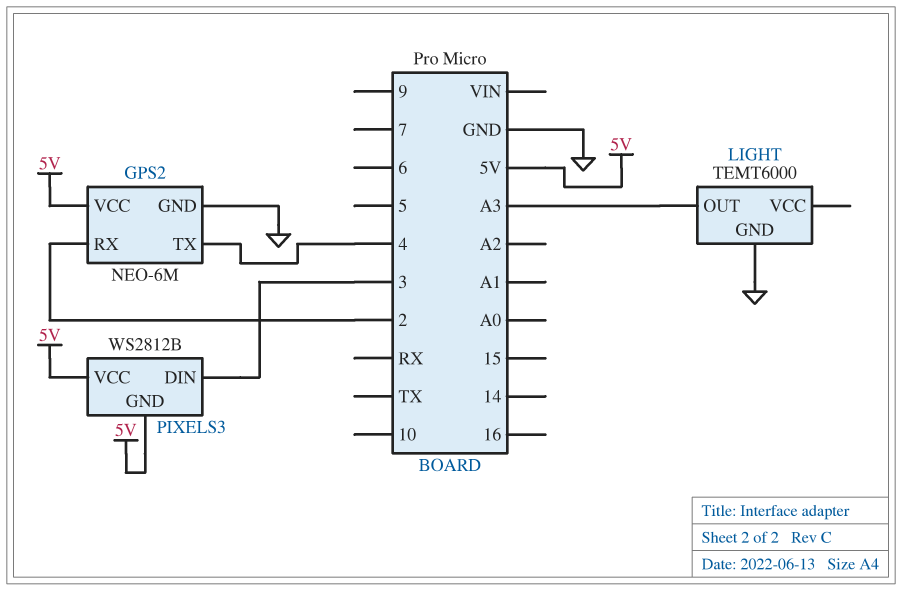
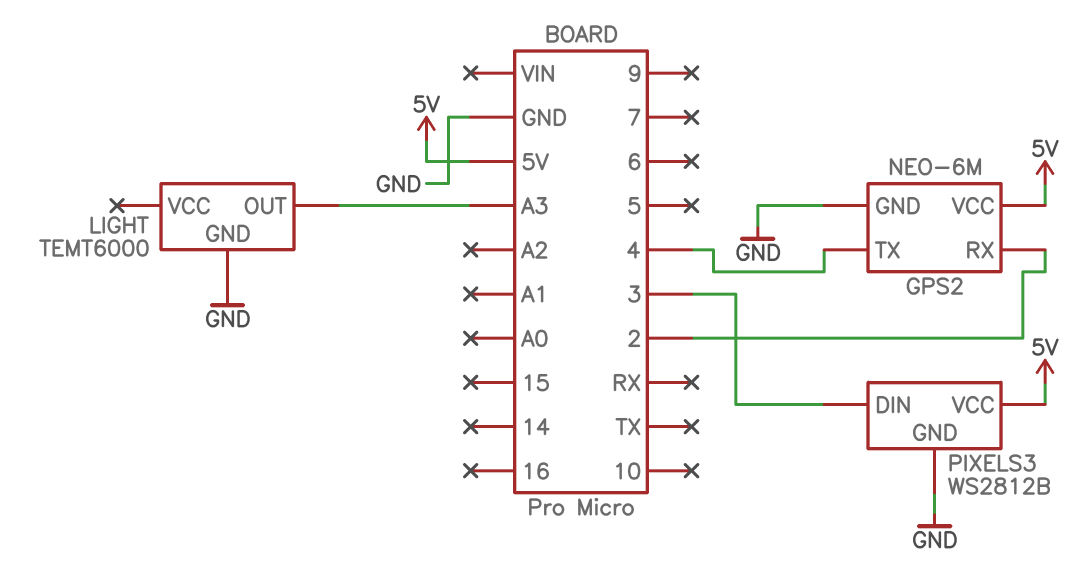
PIXELS3 pin GND: 5V -> GND

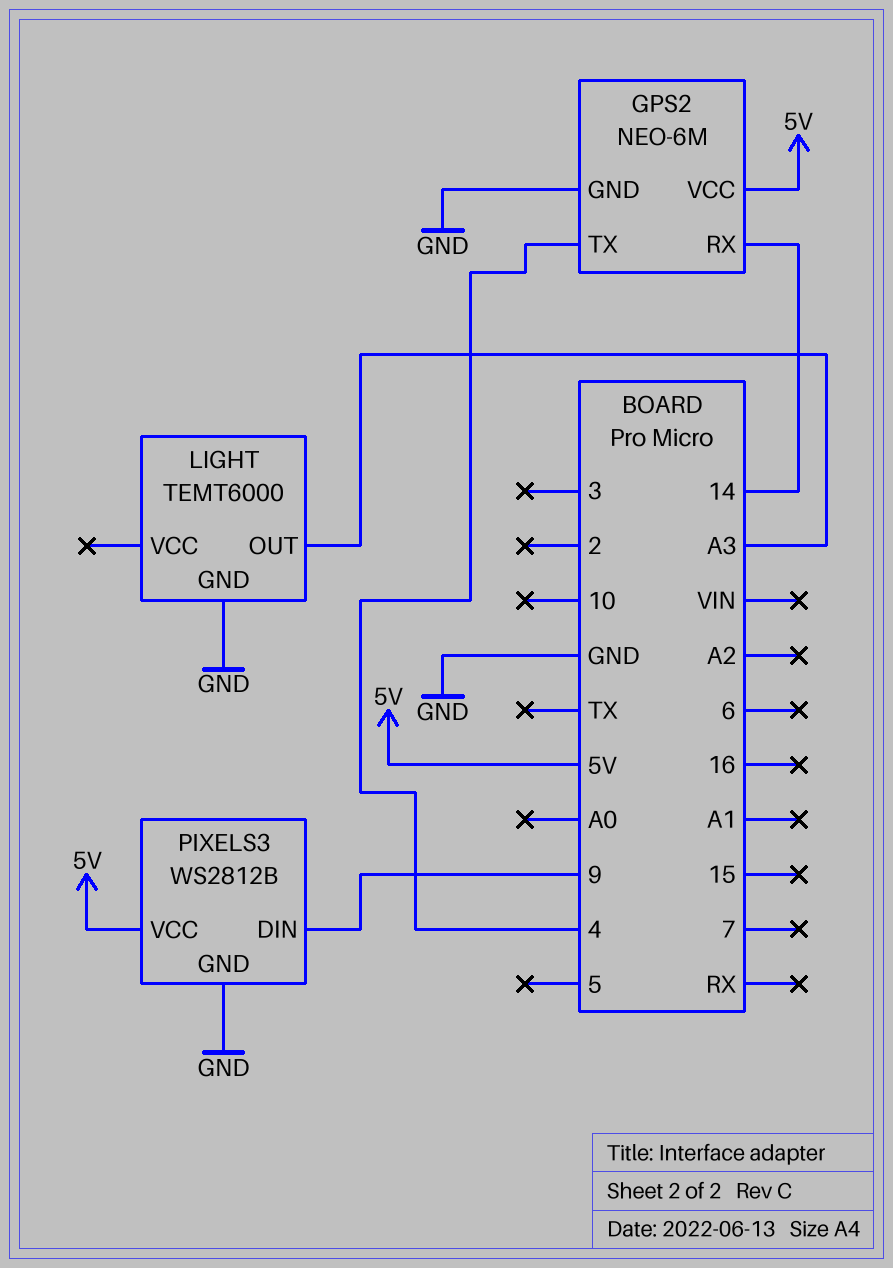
GPS2 pin RX: 2 -> 14
PIXELS3 pin DIN: 3 -> 9

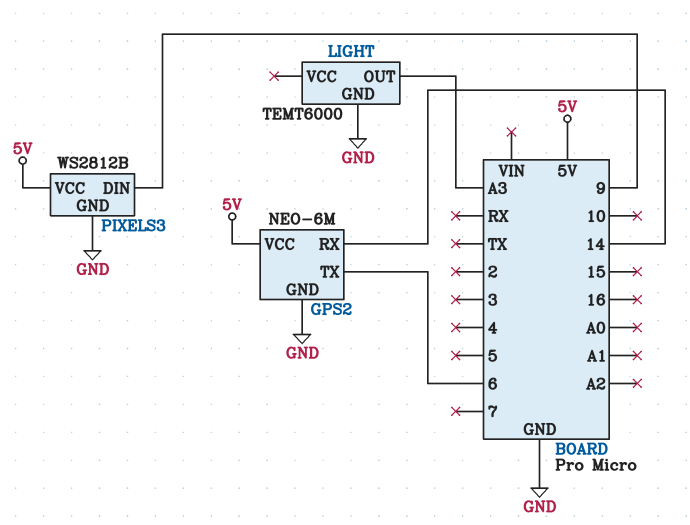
GPS2 pin TX: 4 -> 6

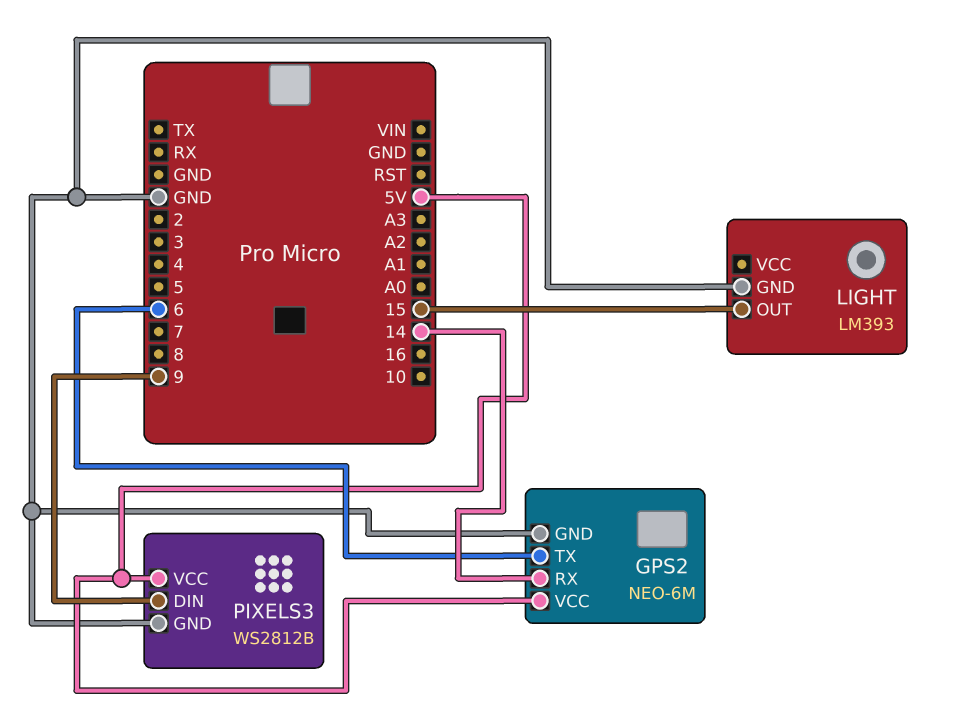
LIGHT: TEMT6000 -> LM393
LIGHT pin OUT: A3 -> 15

